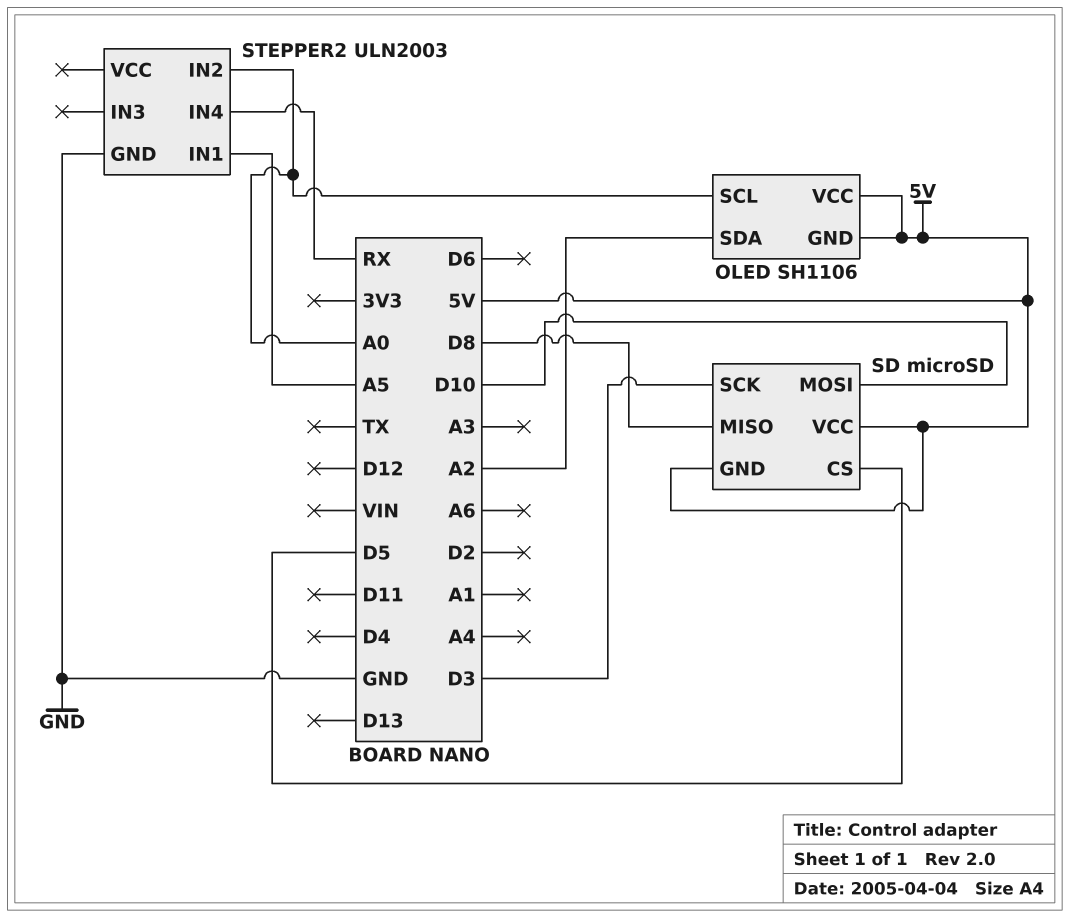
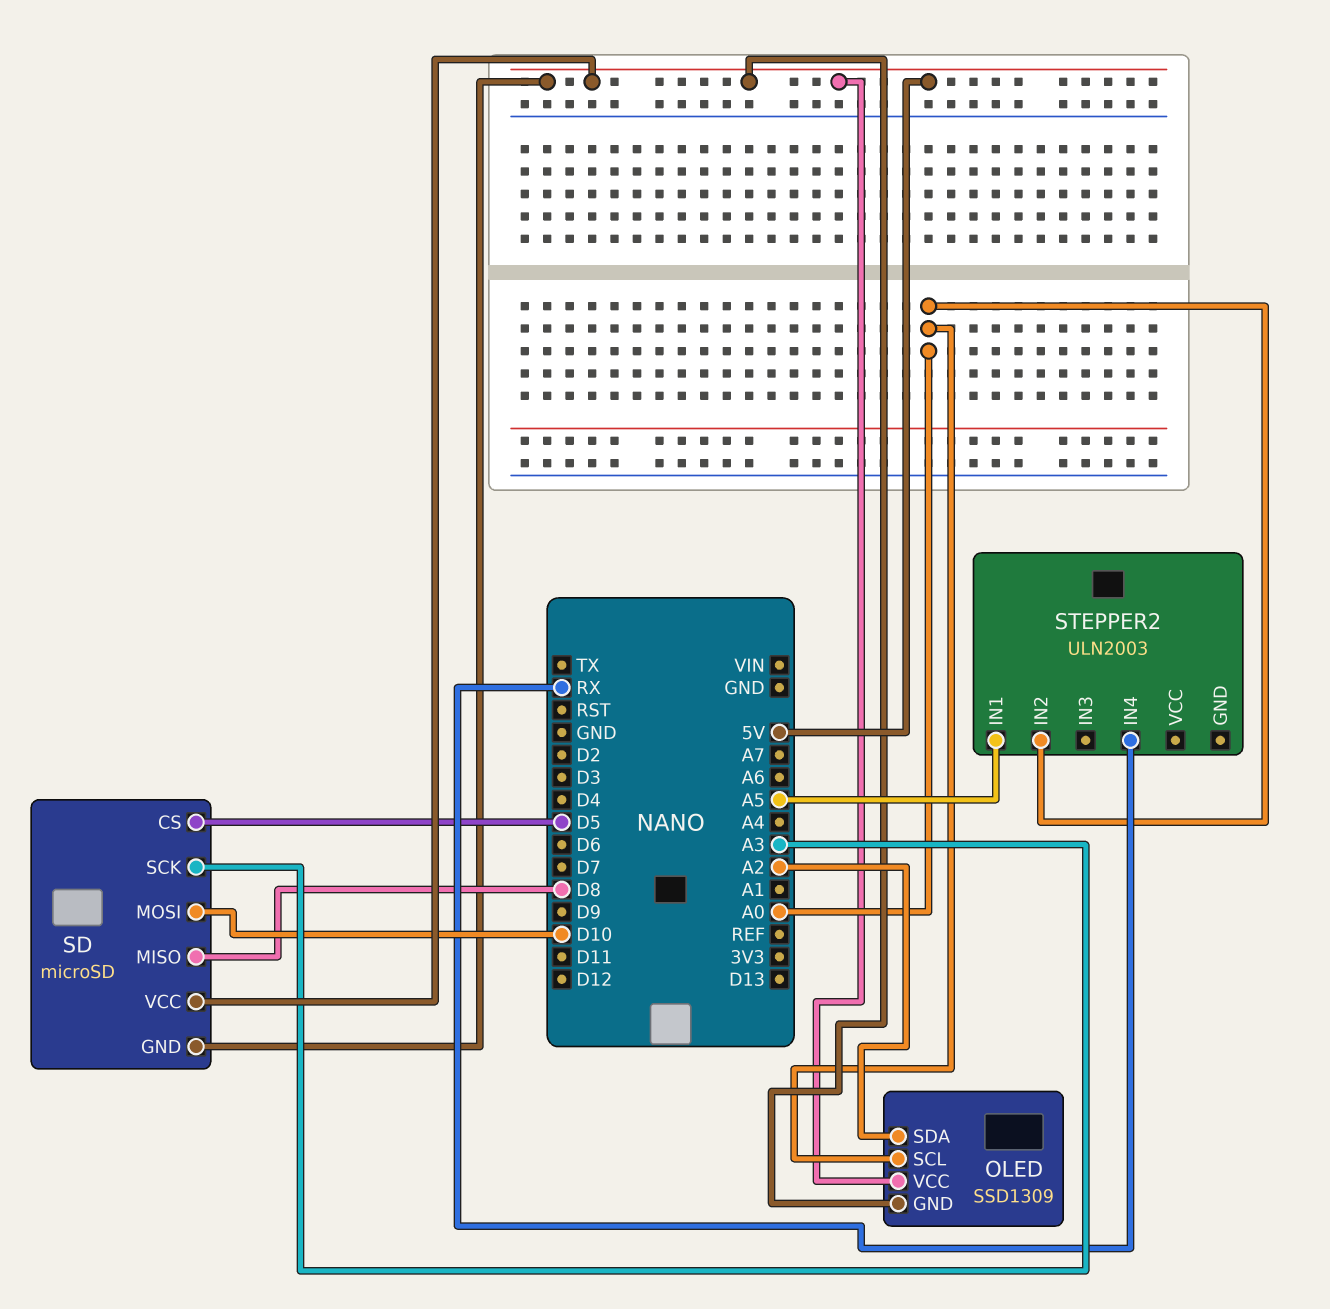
OLED: SH1106 -> SSD1309
SD pin SCK: D3 -> A3
STEPPER2 pin GND: GND -> none

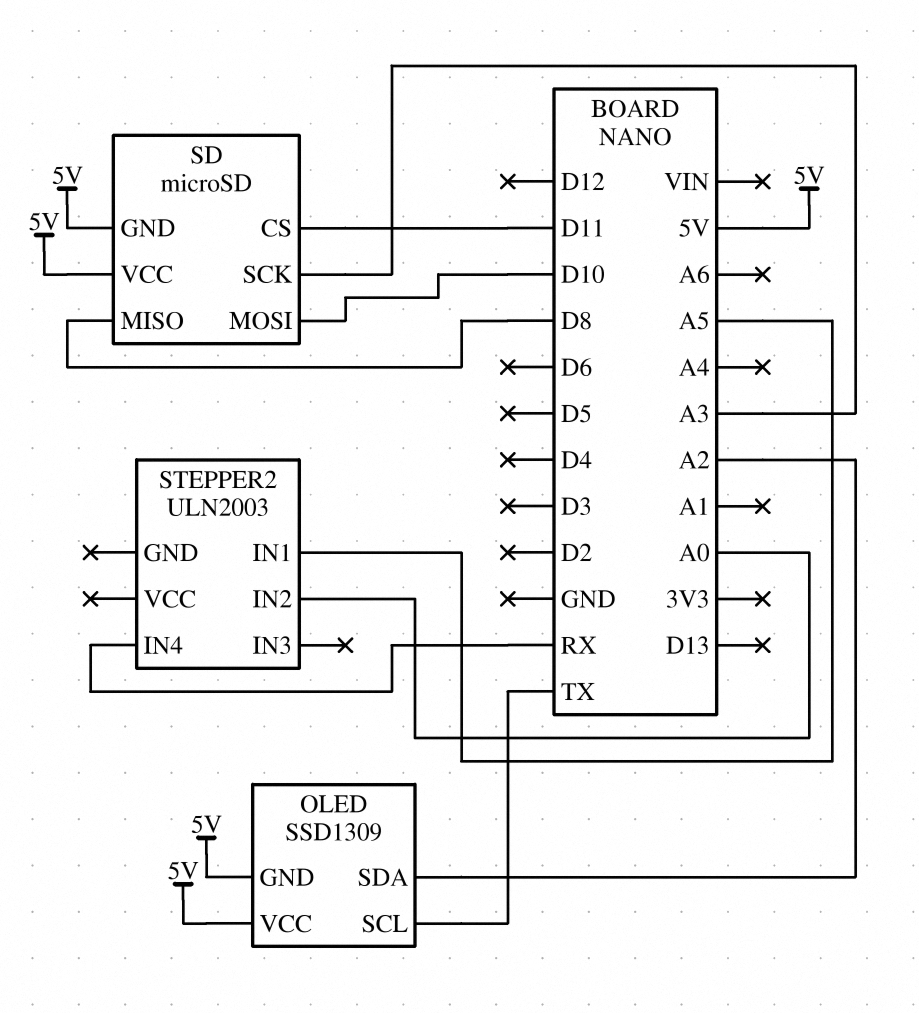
OLED pin SCL: A0 -> TX
SD pin CS: D5 -> D11

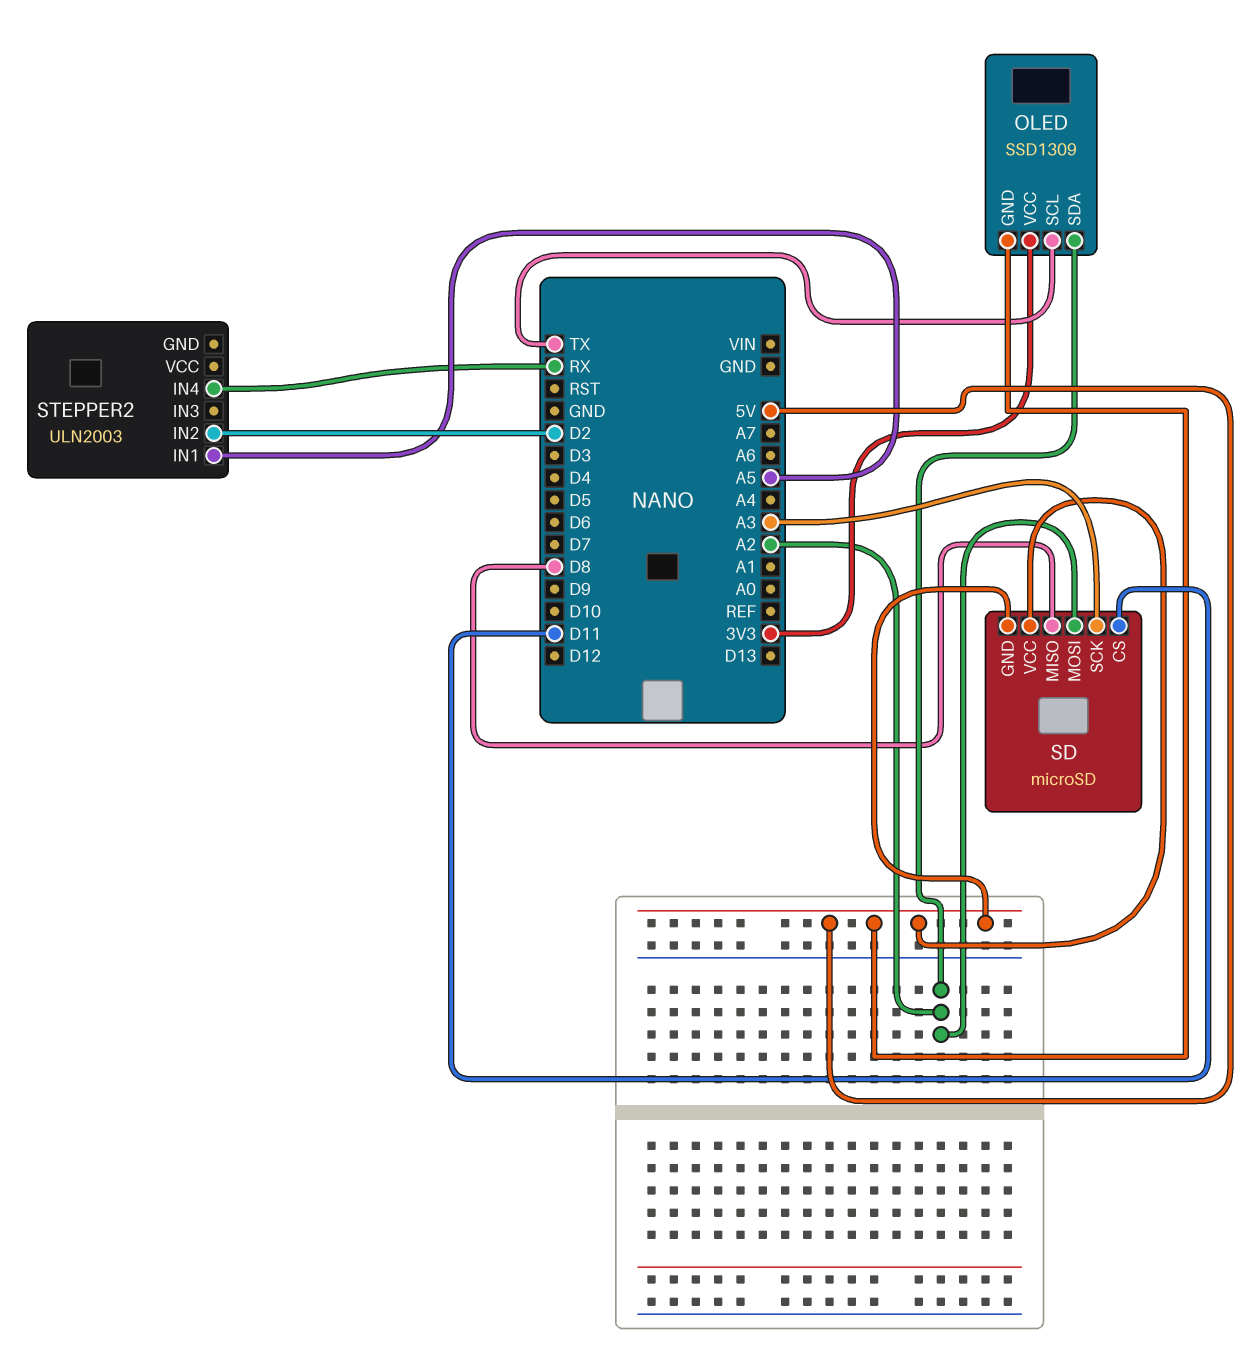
OLED pin VCC: 5V -> 3V3
SD pin MOSI: D10 -> A2
STEPPER2 pin IN2: A0 -> D2

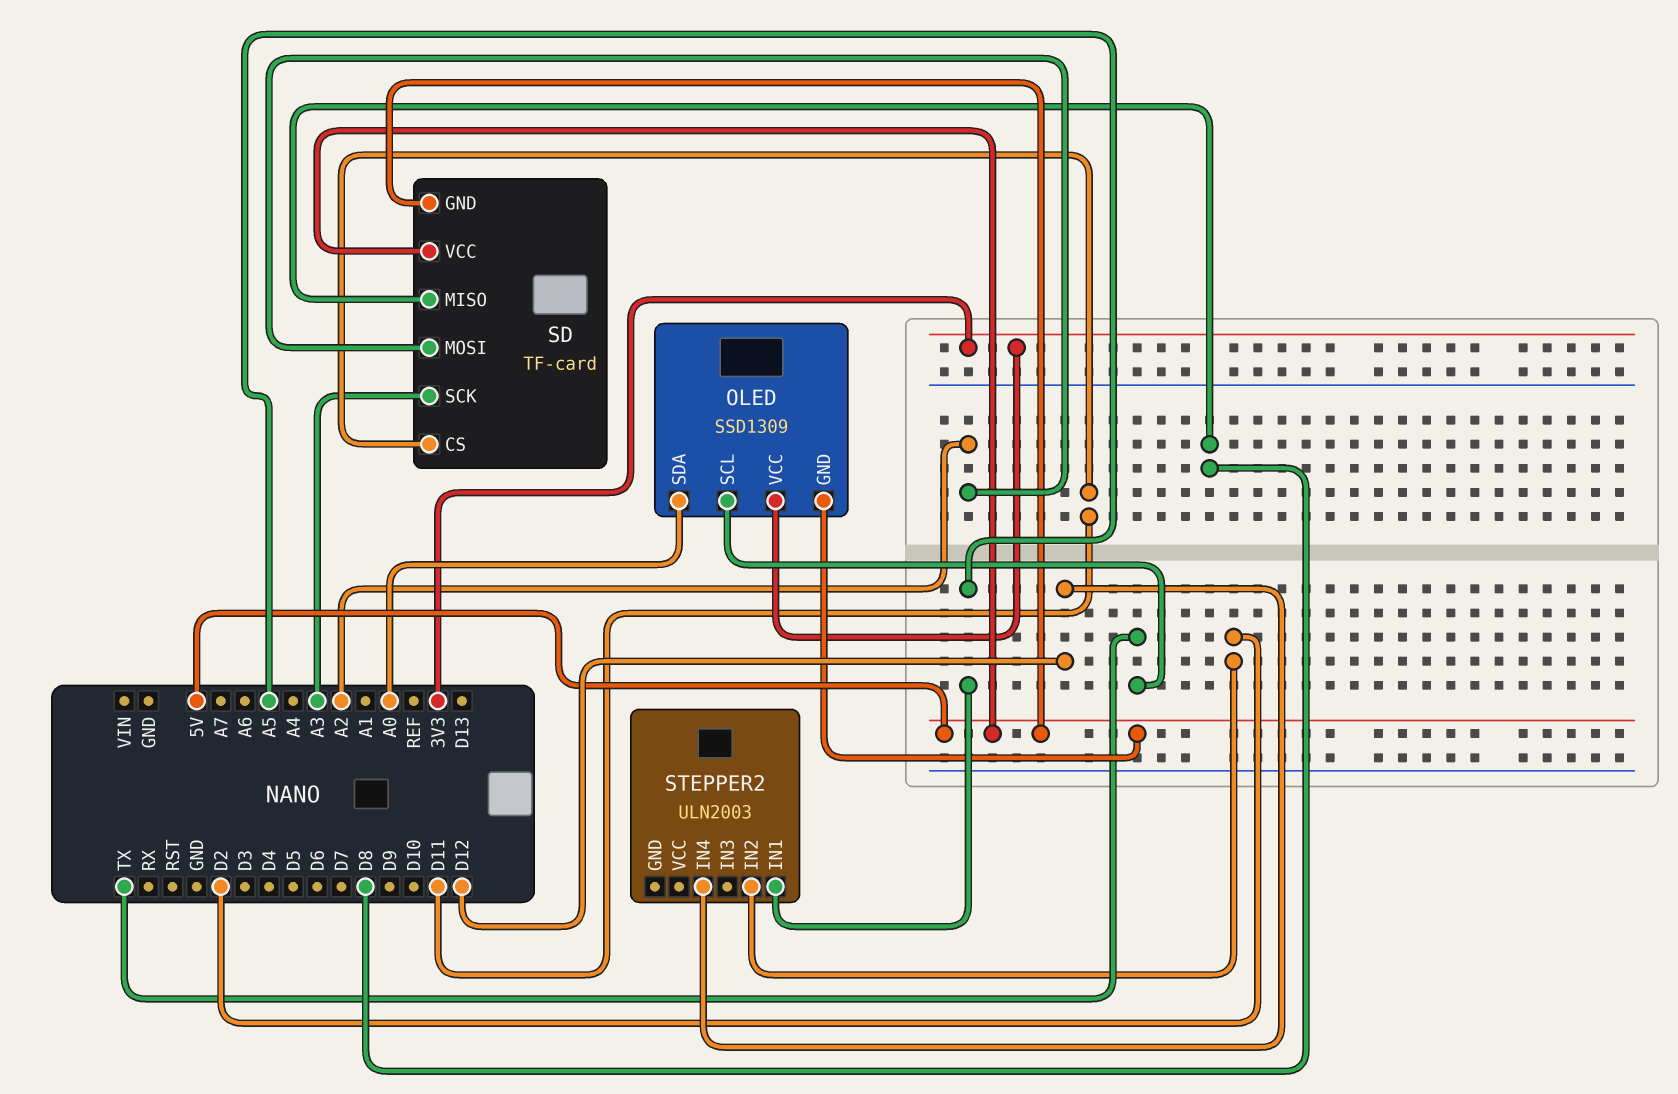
OLED pin SDA: A2 -> A0
SD: microSD -> TF-card
STEPPER2 pin IN4: RX -> D12

